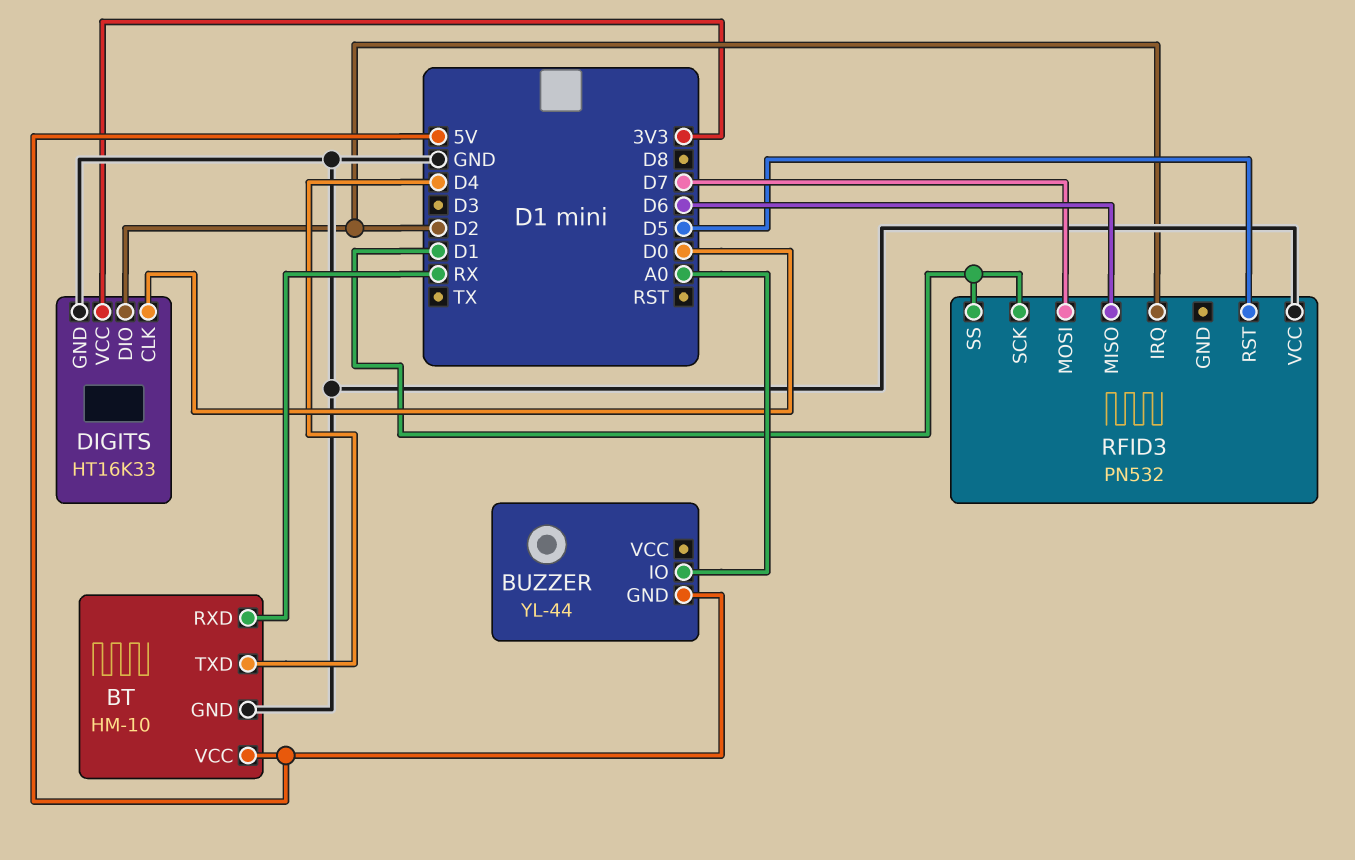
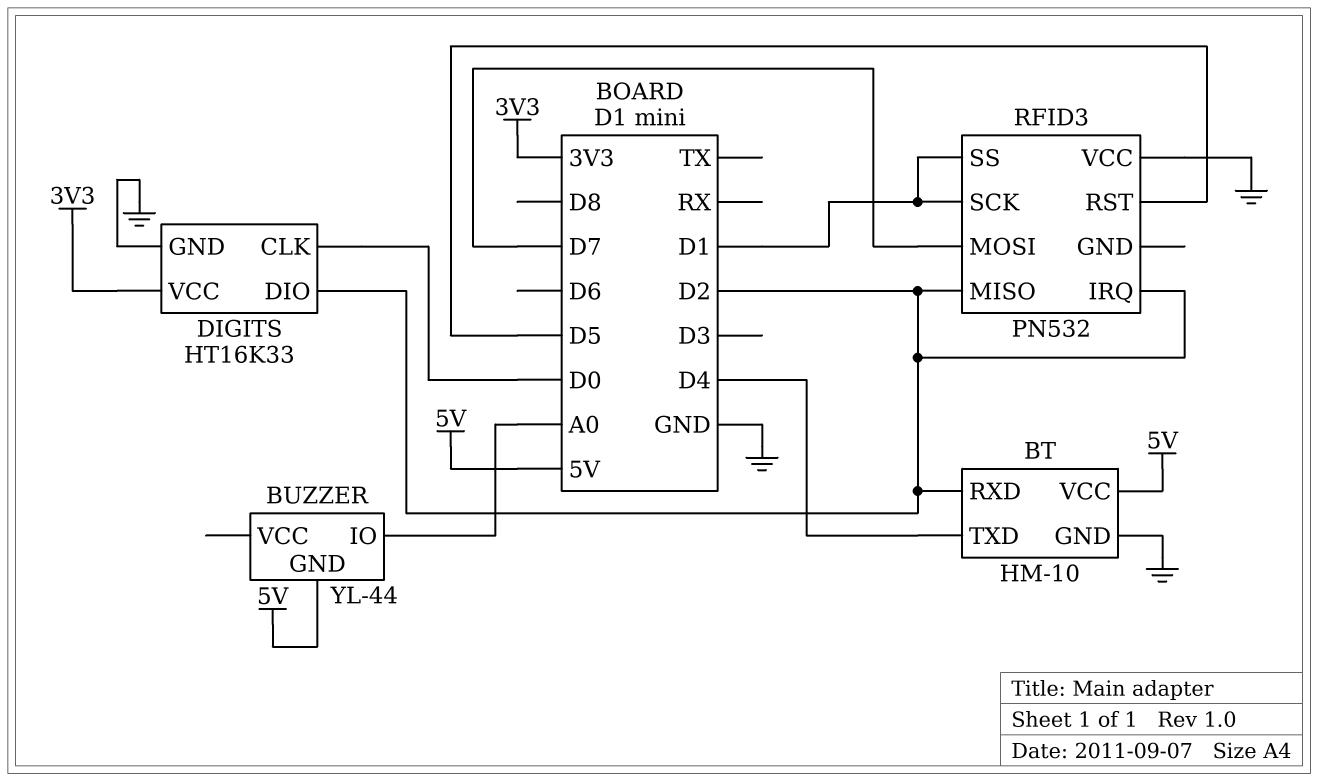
BT pin RXD: RX -> D2
RFID3 pin MISO: D6 -> D2

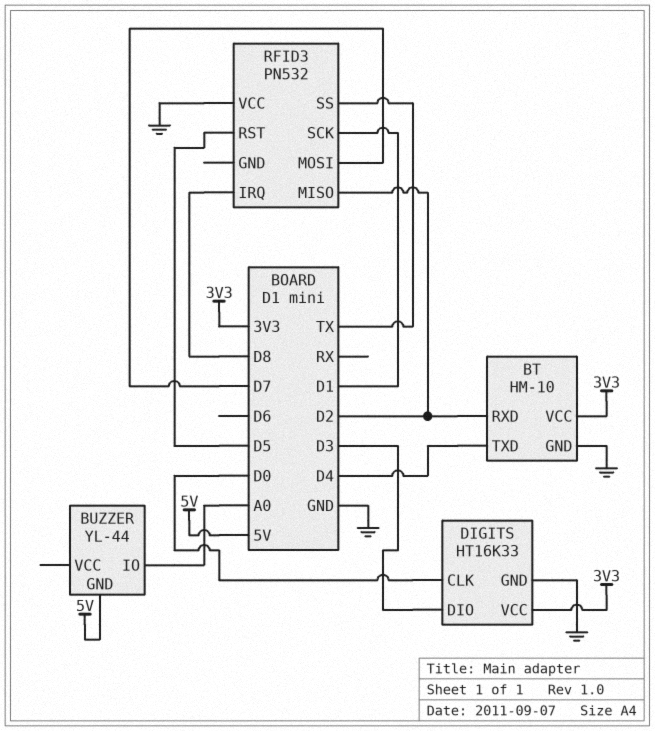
BT pin VCC: 5V -> 3V3
DIGITS pin DIO: D2 -> D3
RFID3 pin IRQ: D2 -> D8
RFID3 pin SS: D1 -> TX

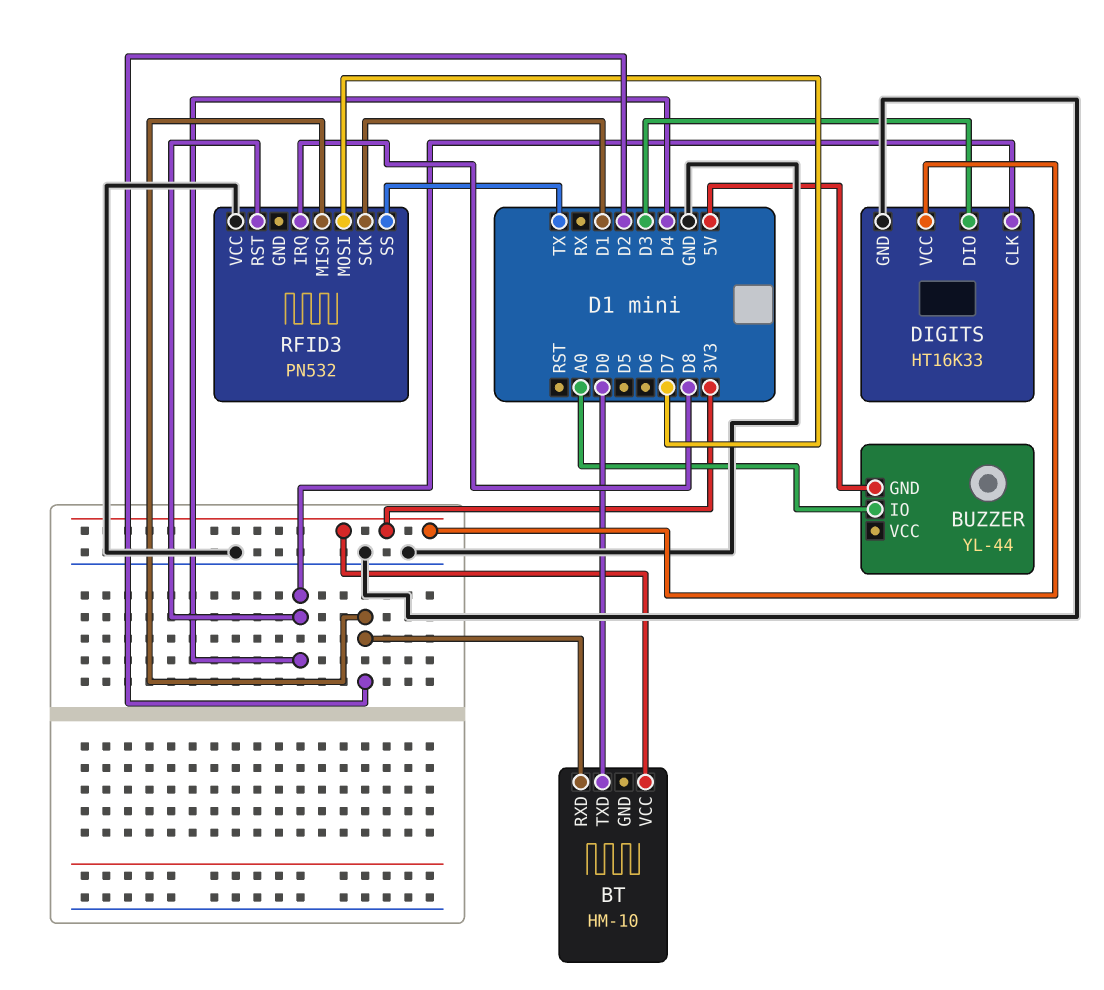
BT pin GND: GND -> none
BT pin TXD: D4 -> D0
DIGITS pin CLK: D0 -> D4
RFID3 pin RST: D5 -> D4

